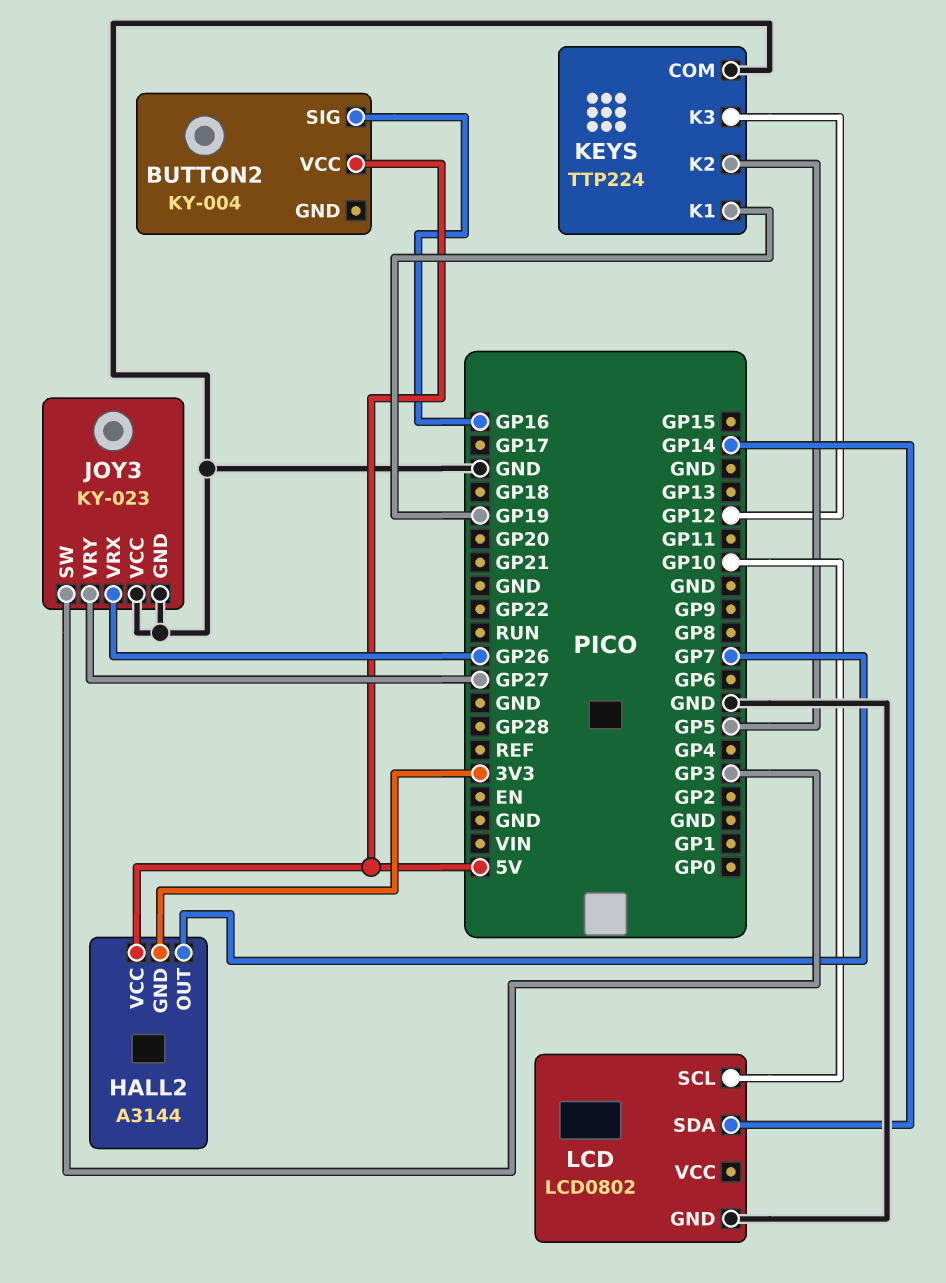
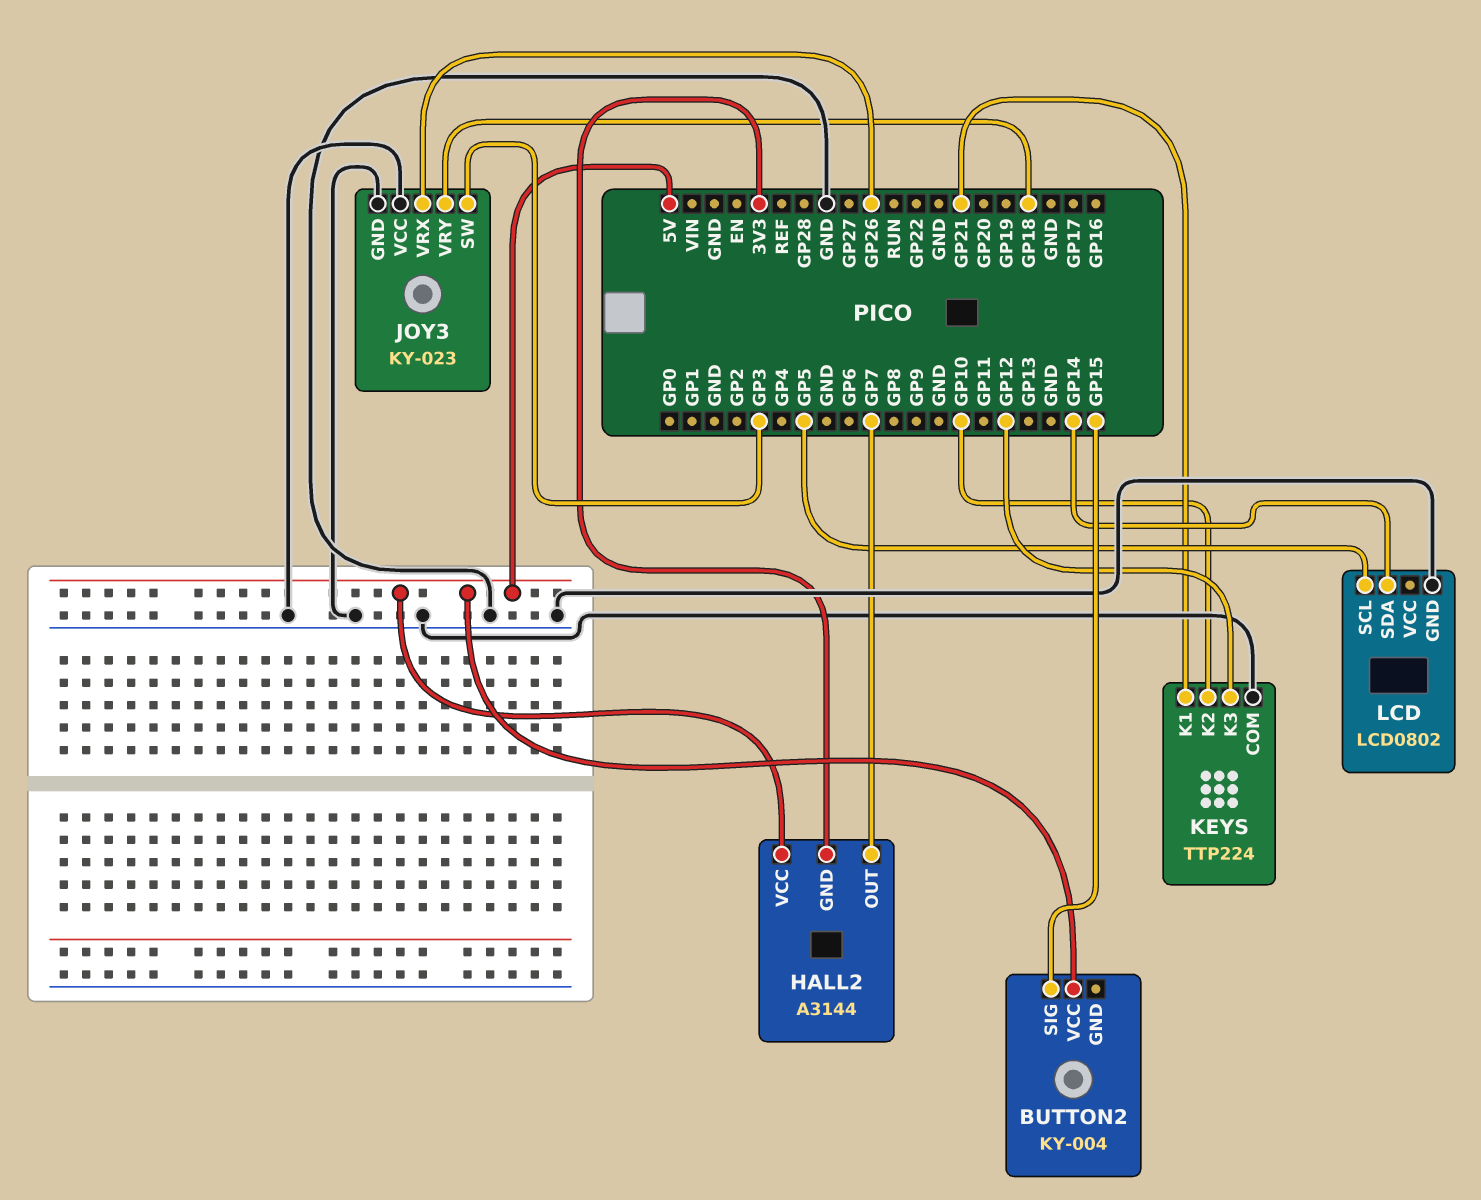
BUTTON2 pin SIG: GP16 -> GP15
JOY3 pin VRY: GP27 -> GP18
KEYS pin K1: GP19 -> GP21
KEYS pin K2: GP5 -> GP10
LCD pin SCL: GP10 -> GP5

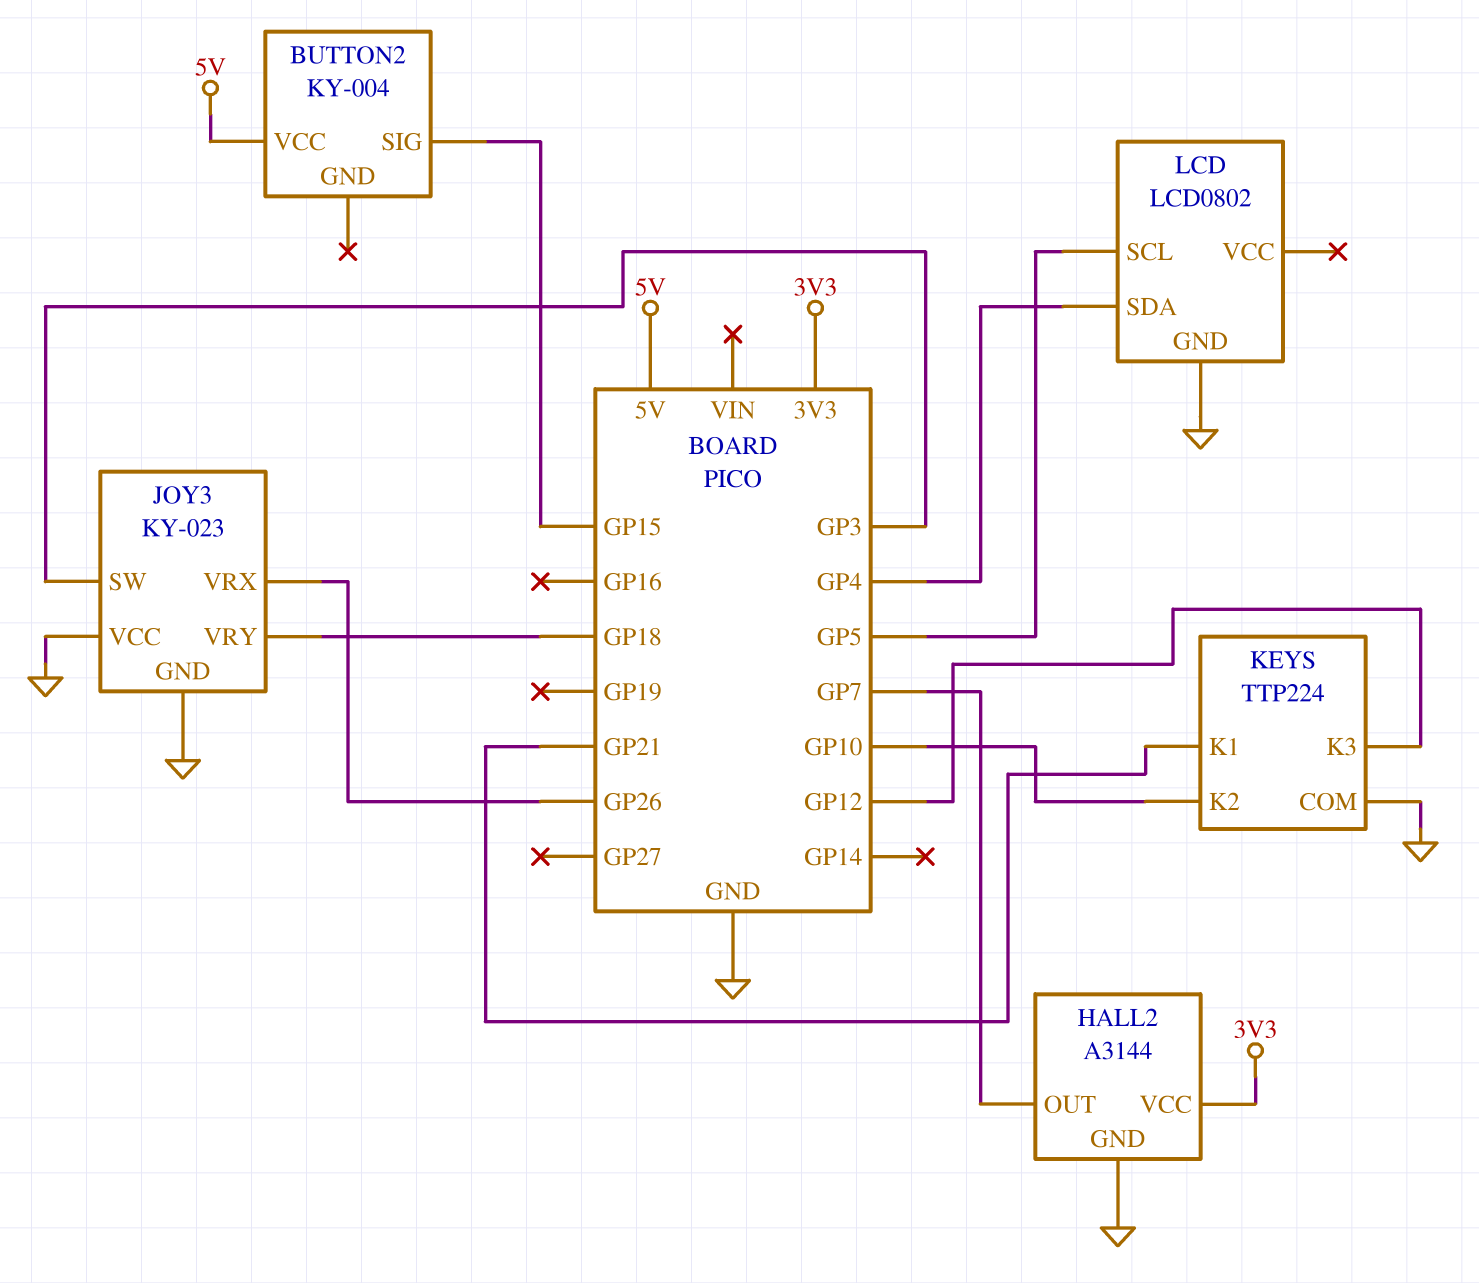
HALL2 pin GND: 3V3 -> GND
HALL2 pin VCC: 5V -> 3V3
LCD pin SDA: GP14 -> GP4

